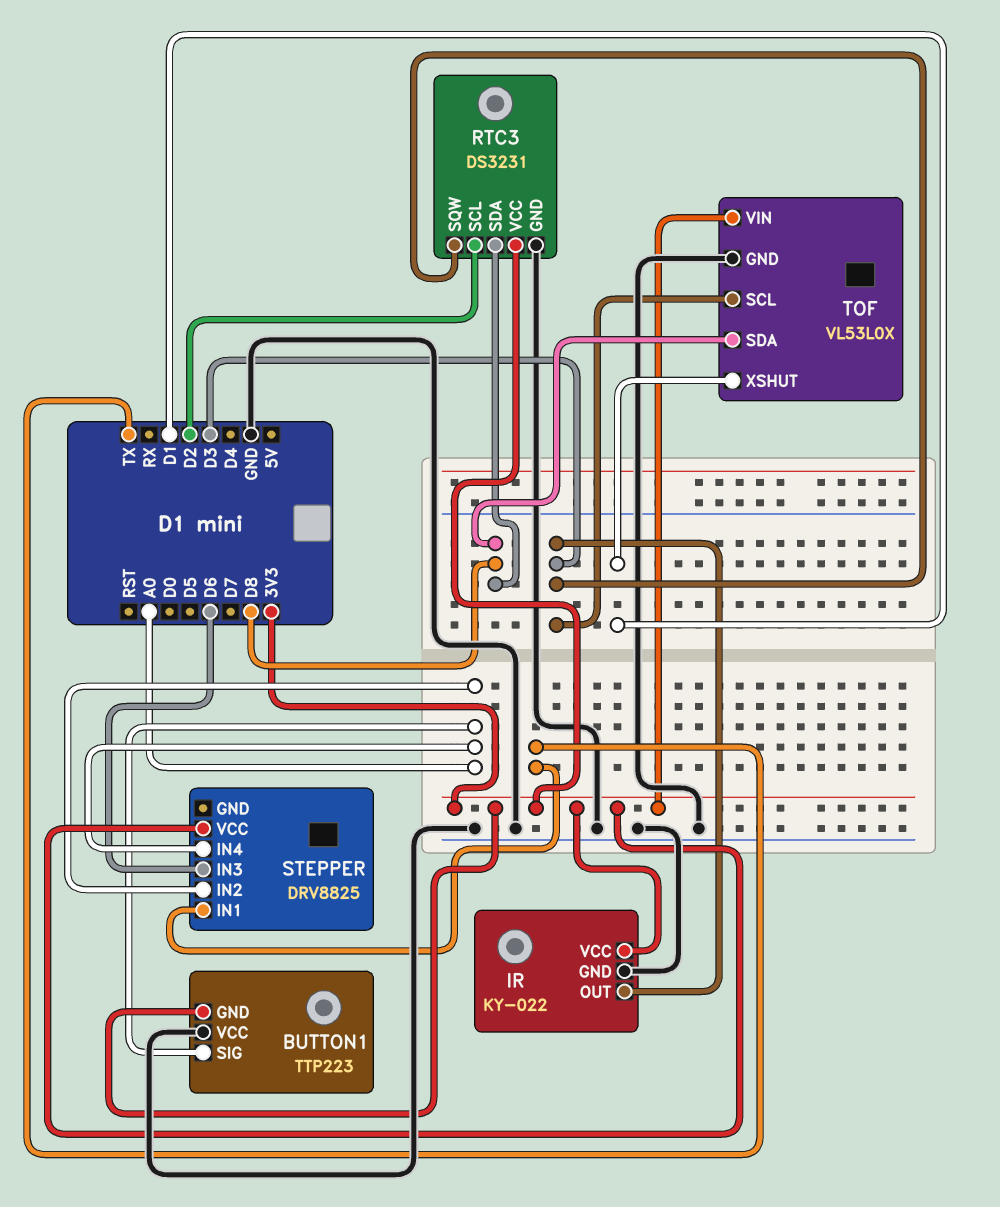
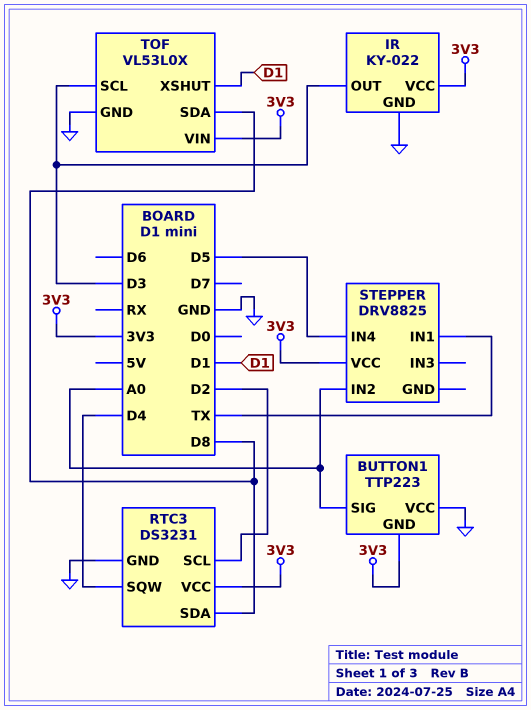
RTC3 pin SQW: D3 -> D4
STEPPER pin IN3: D6 -> none
STEPPER pin IN4: A0 -> D5

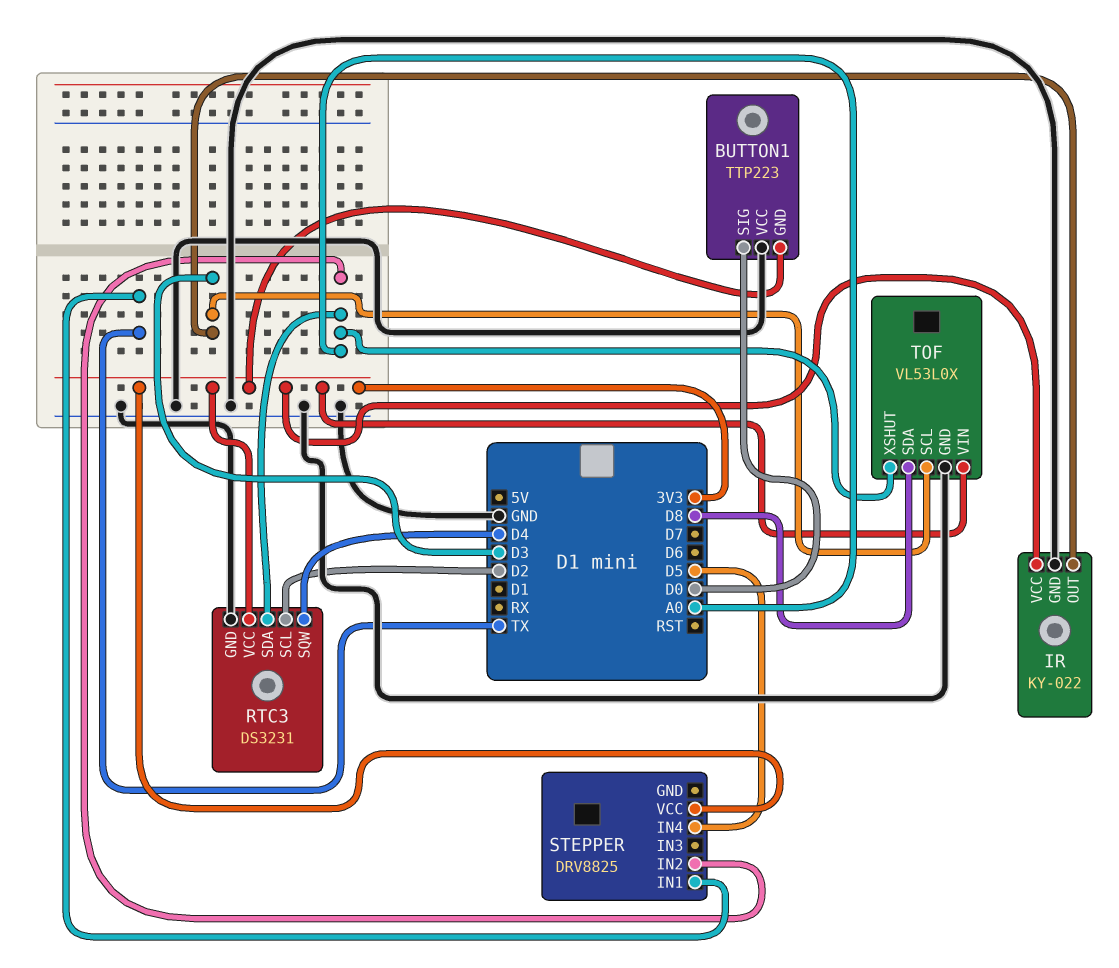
BUTTON1 pin SIG: A0 -> D0
RTC3 pin SDA: D8 -> A0
TOF pin XSHUT: D1 -> A0

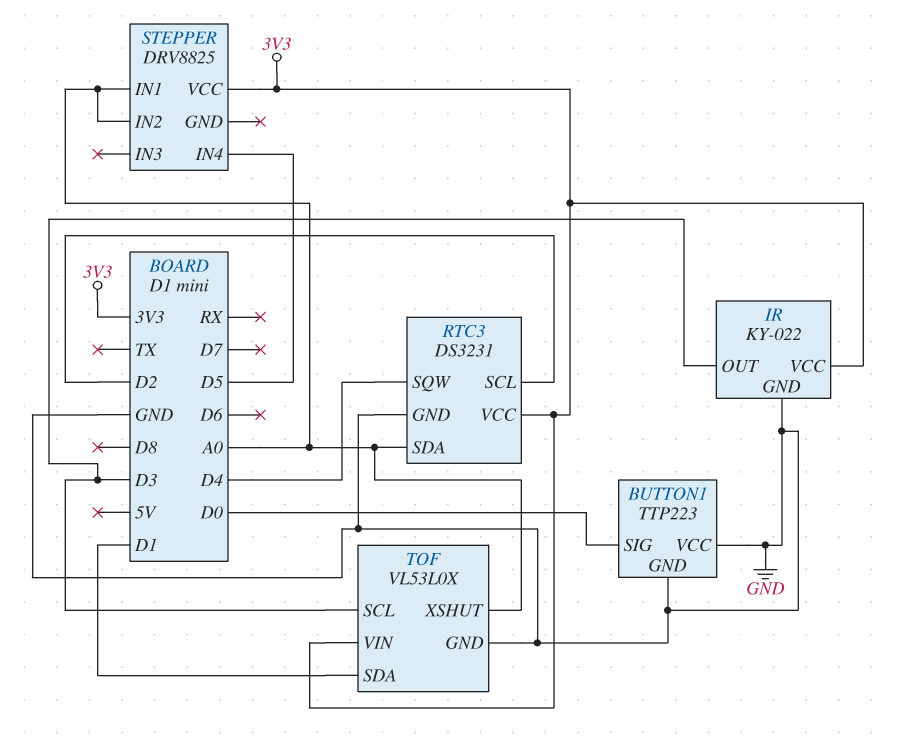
BUTTON1 pin GND: 3V3 -> GND
STEPPER pin IN1: TX -> A0
TOF pin SDA: D8 -> D1

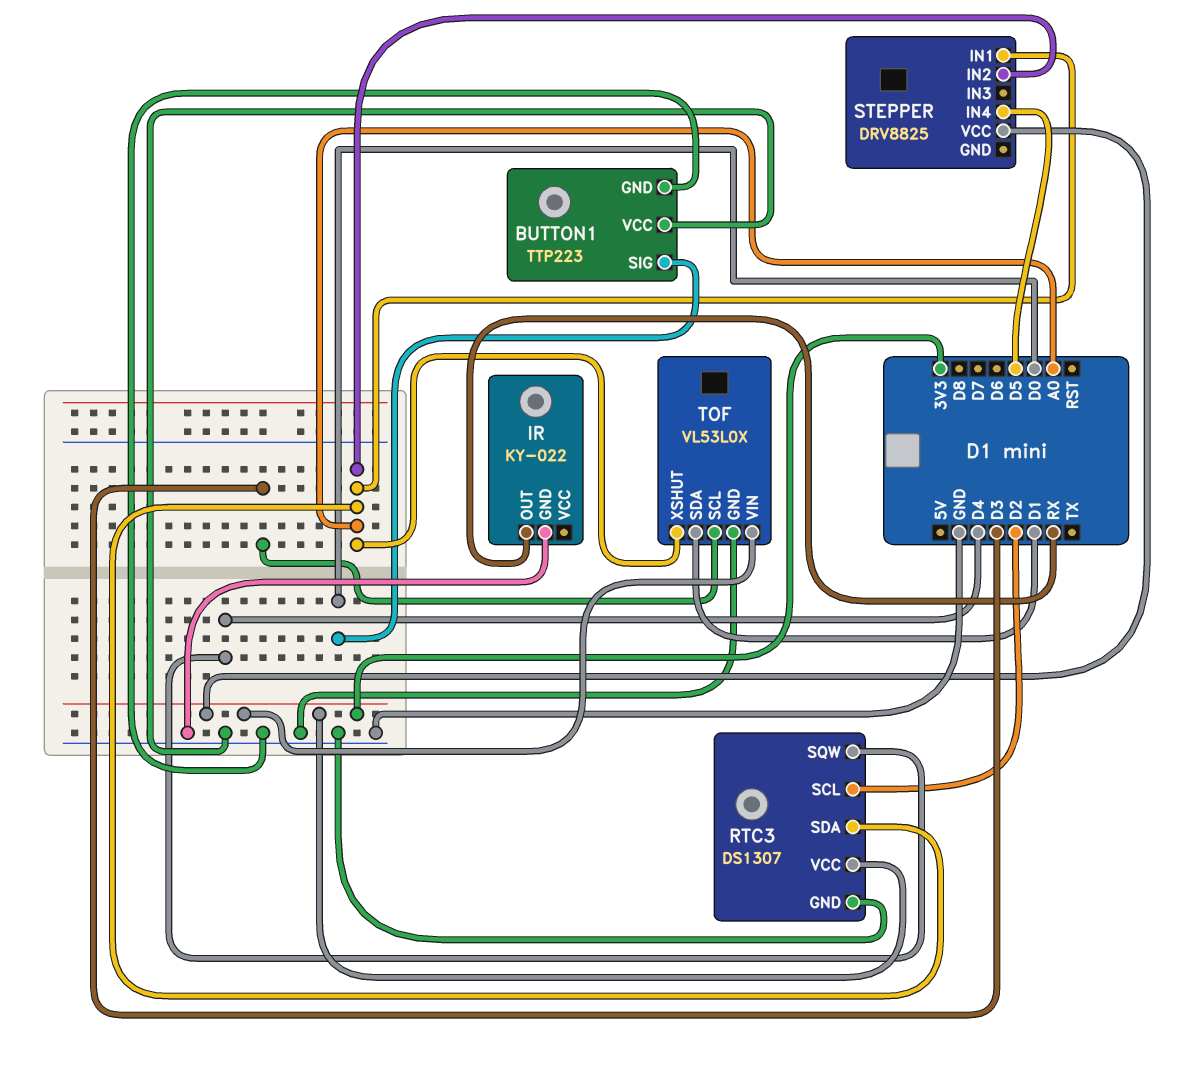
IR pin OUT: D3 -> RX
IR pin VCC: 3V3 -> none
RTC3: DS3231 -> DS1307

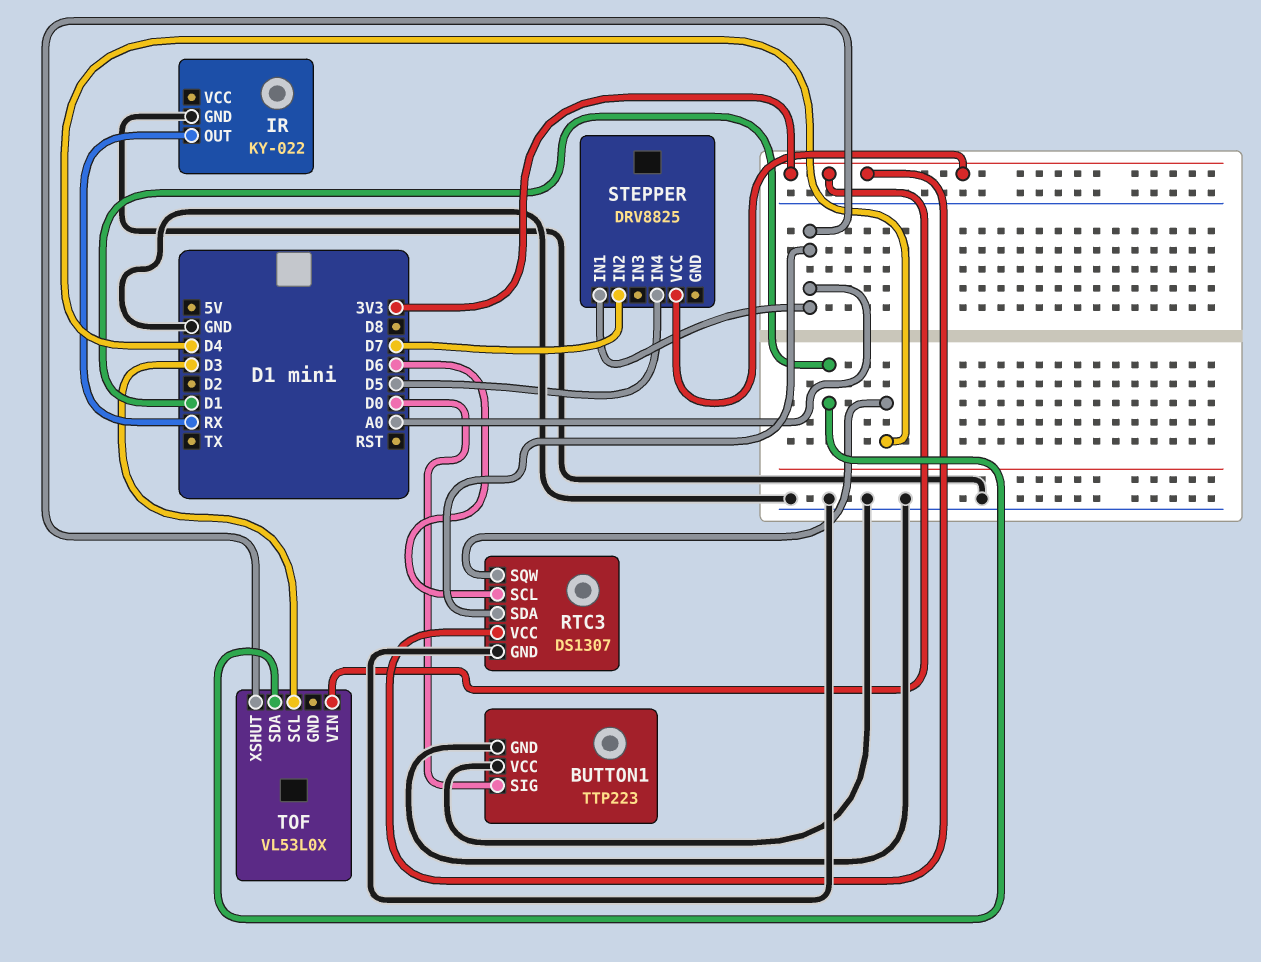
RTC3 pin SCL: D2 -> D6
STEPPER pin IN2: A0 -> D7
TOF pin GND: GND -> none

